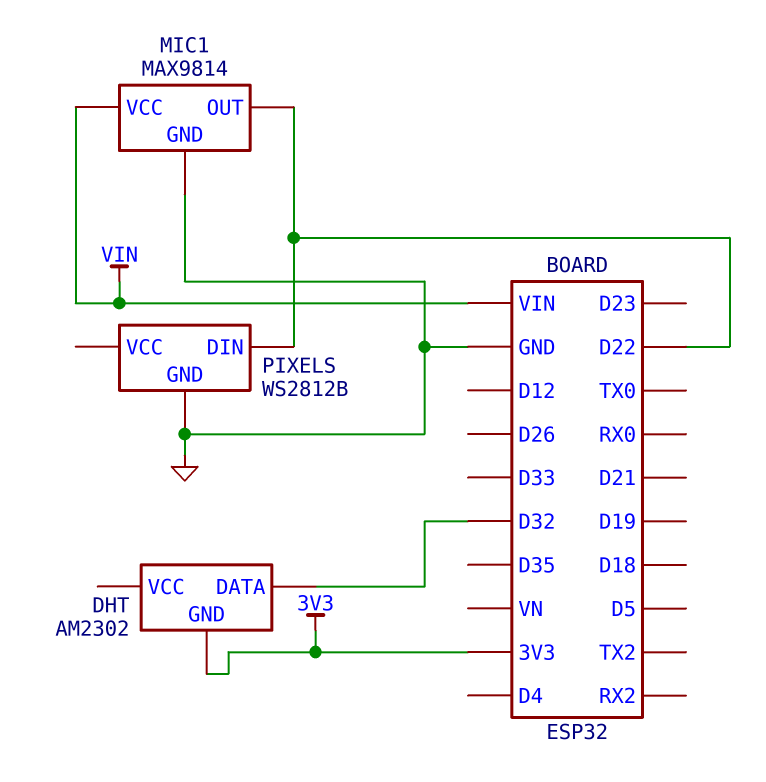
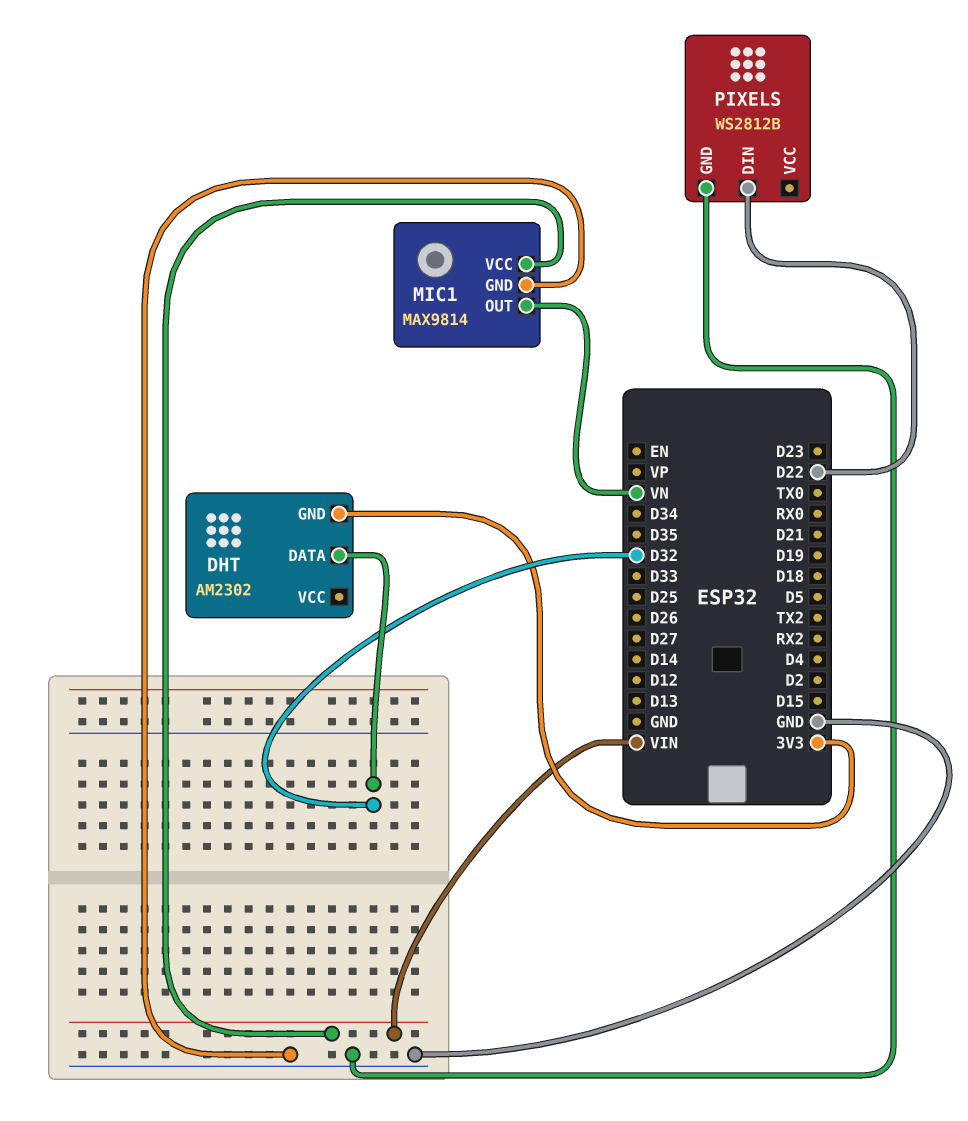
MIC1 pin OUT: D22 -> VN

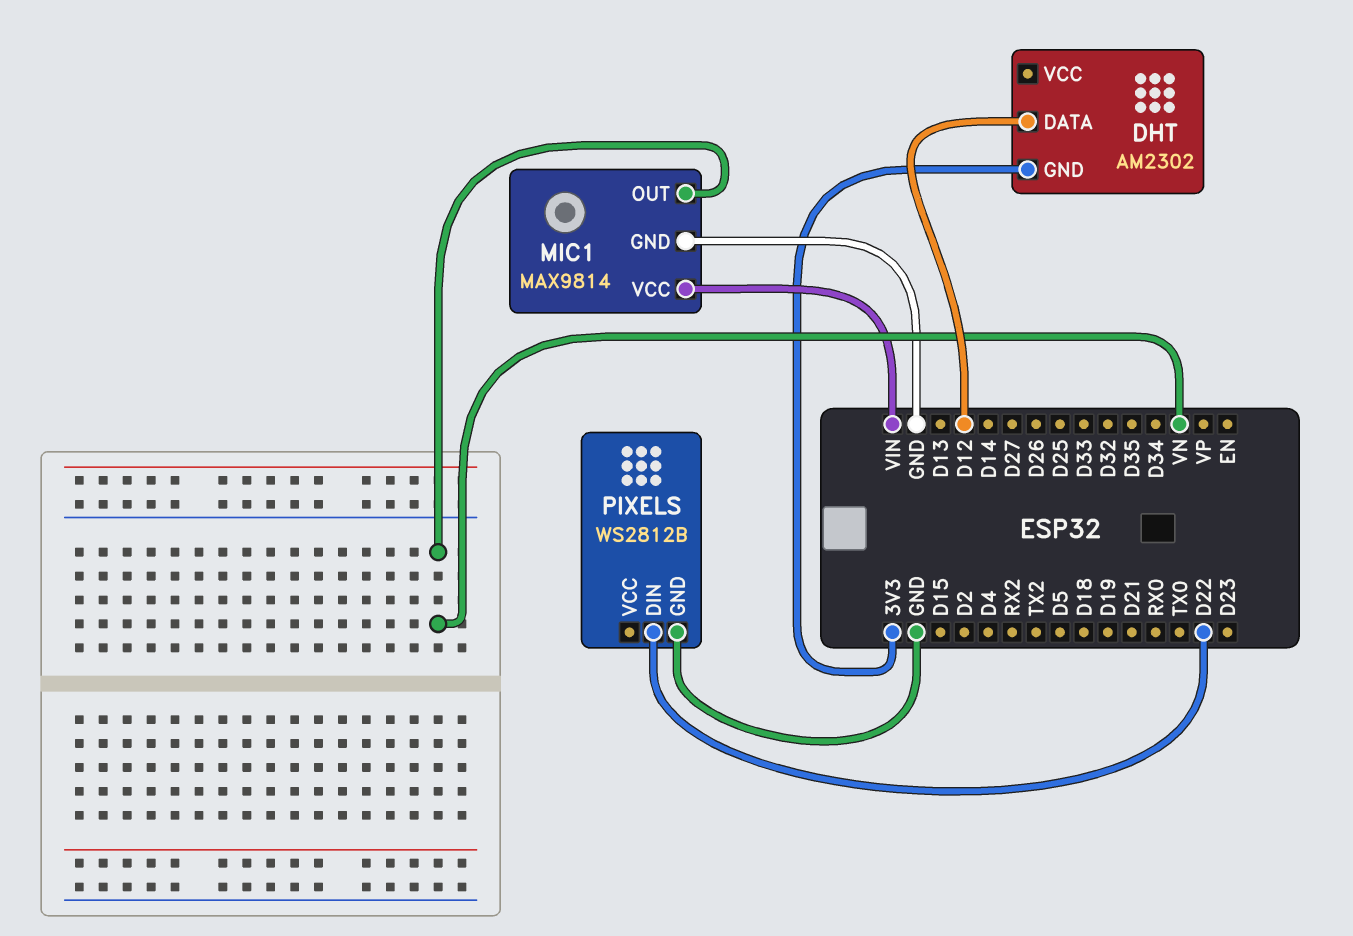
DHT pin DATA: D32 -> D12

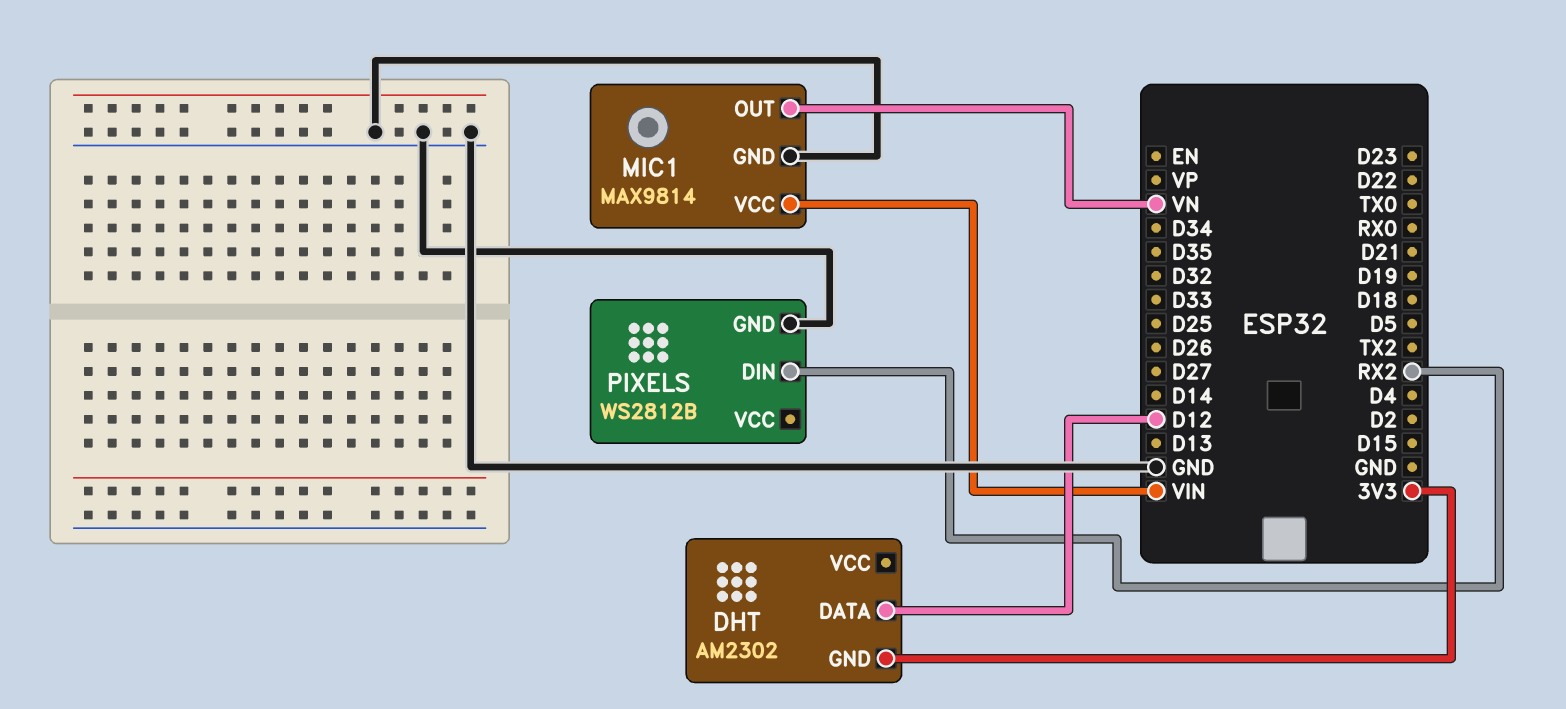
PIXELS pin DIN: D22 -> RX2

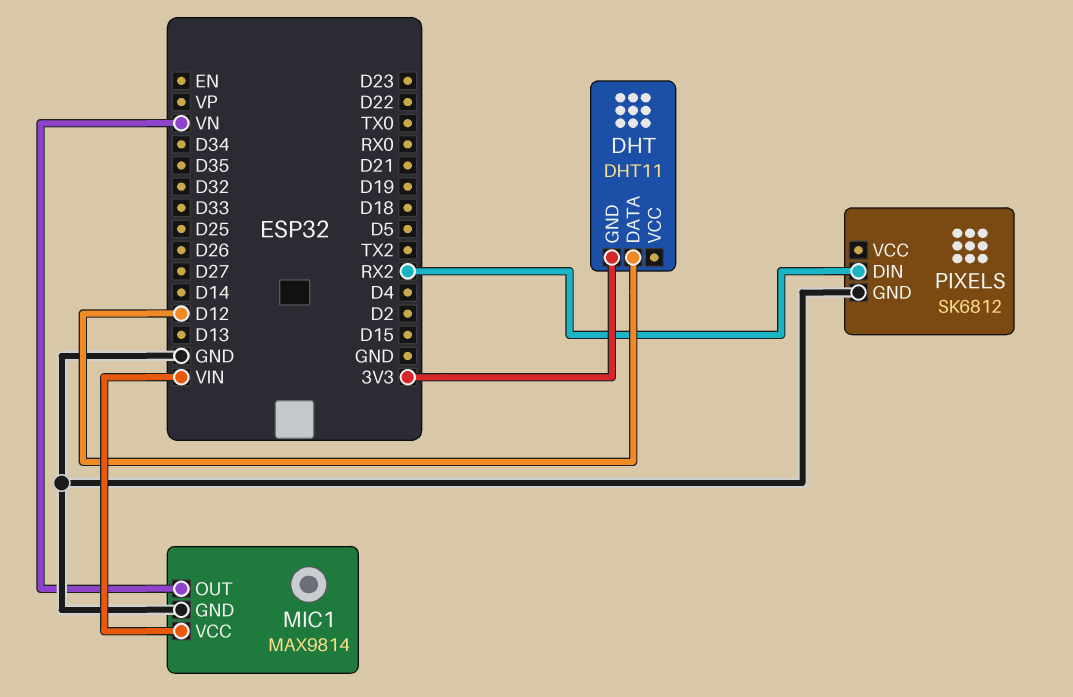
DHT: AM2302 -> DHT11
PIXELS: WS2812B -> SK6812

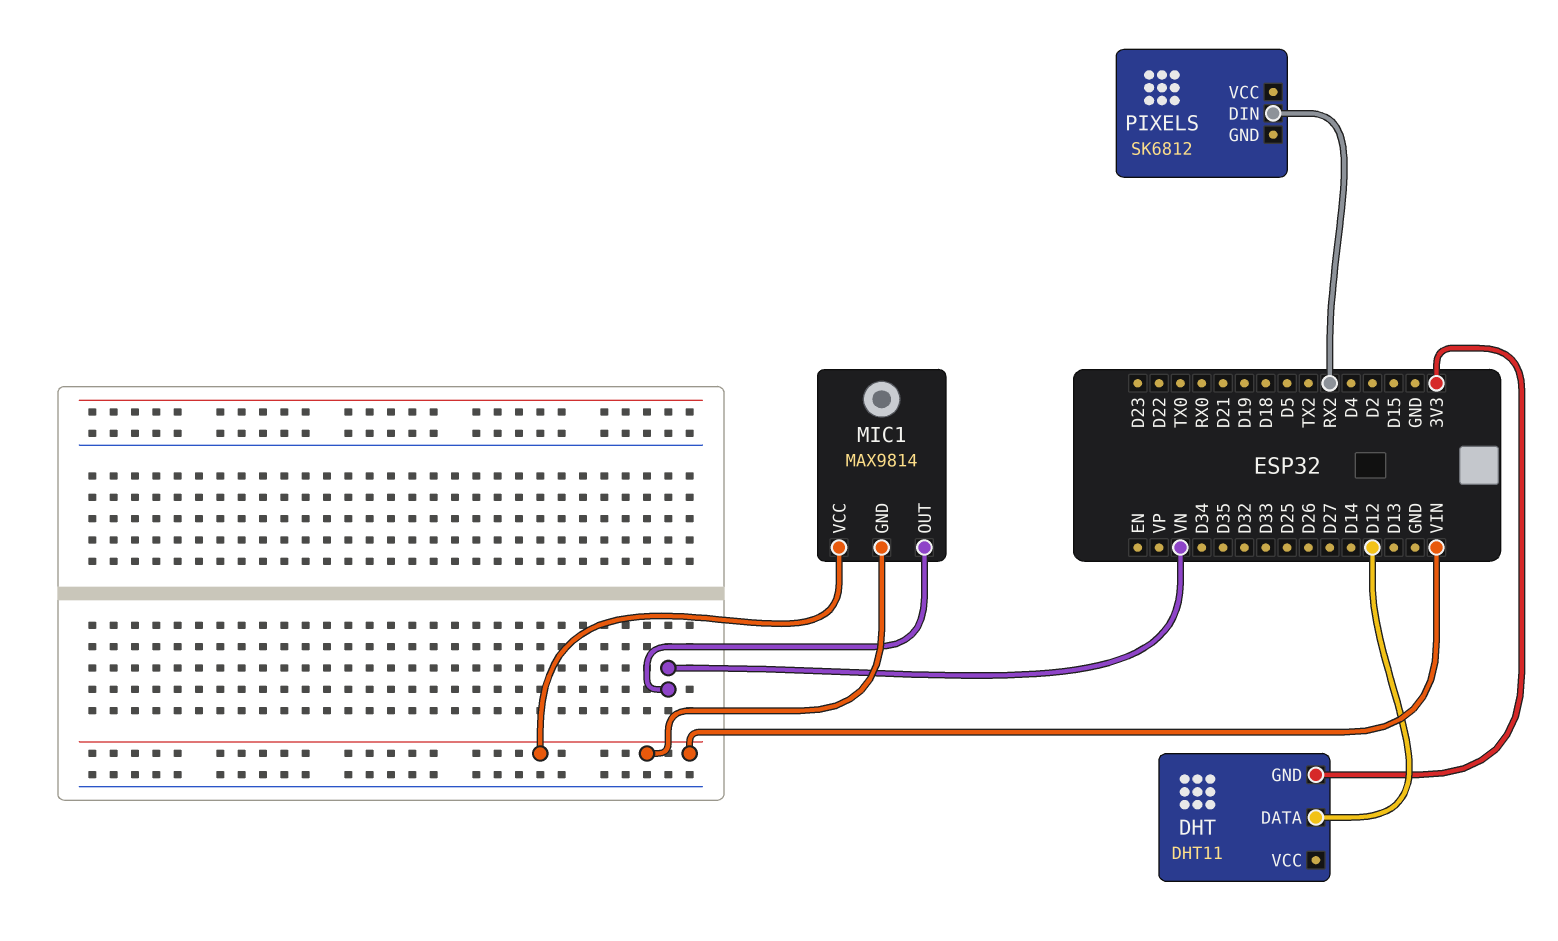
MIC1 pin GND: GND -> VIN
PIXELS pin GND: GND -> none

